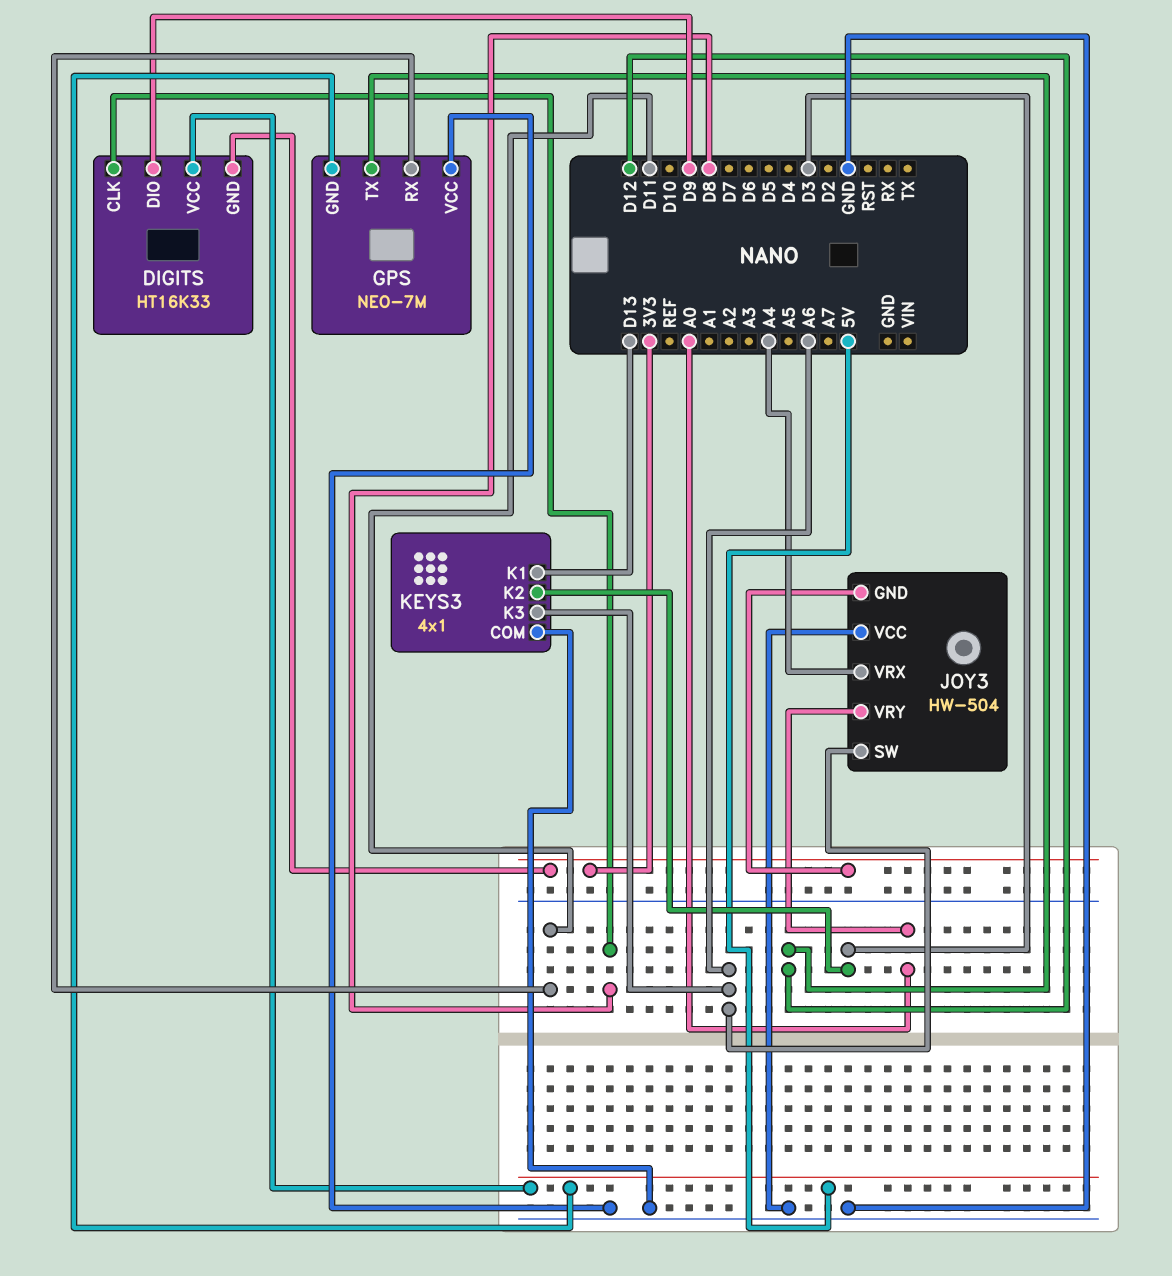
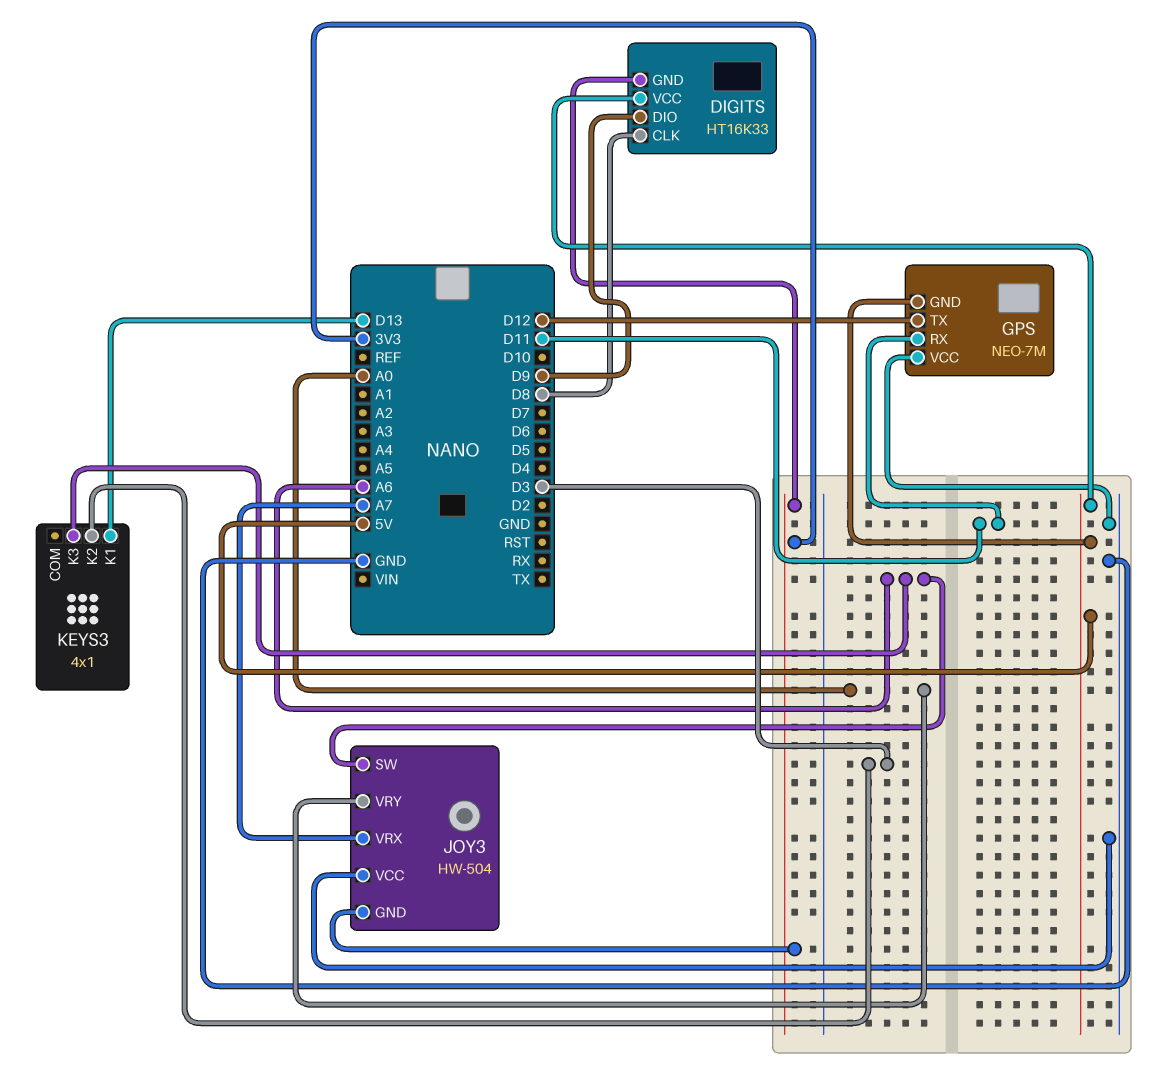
JOY3 pin VRX: A4 -> A7
KEYS3 pin COM: GND -> none

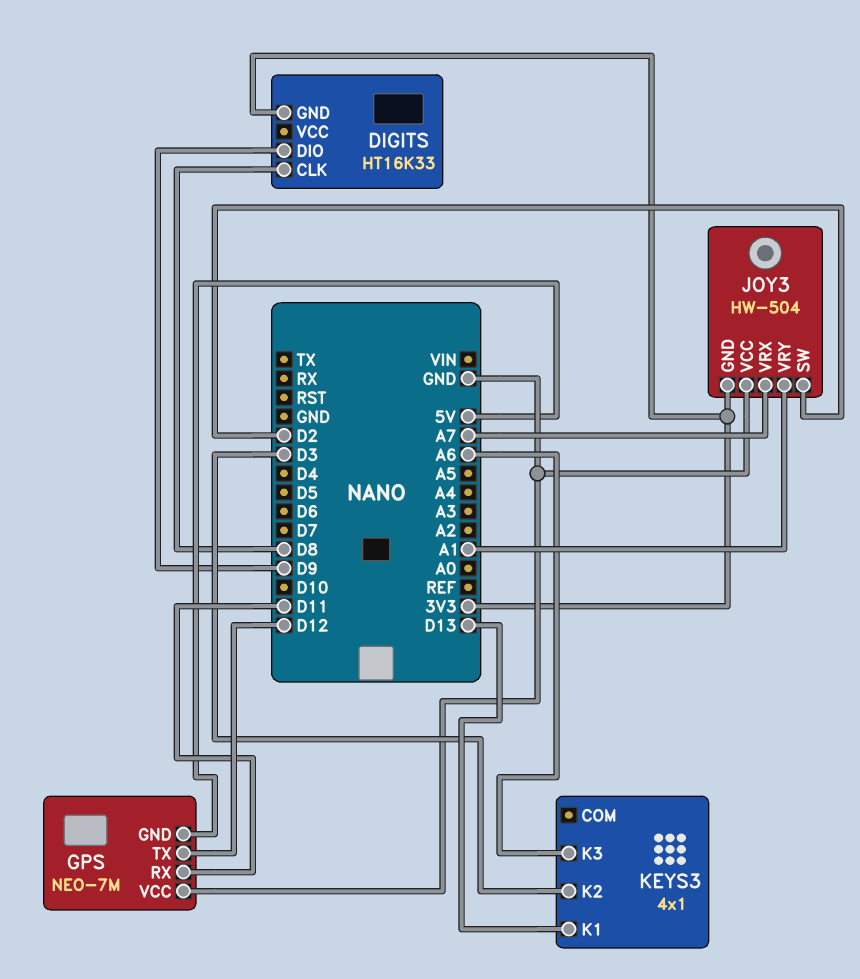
DIGITS pin VCC: 5V -> none
JOY3 pin SW: A6 -> D2
JOY3 pin VRY: A0 -> A1

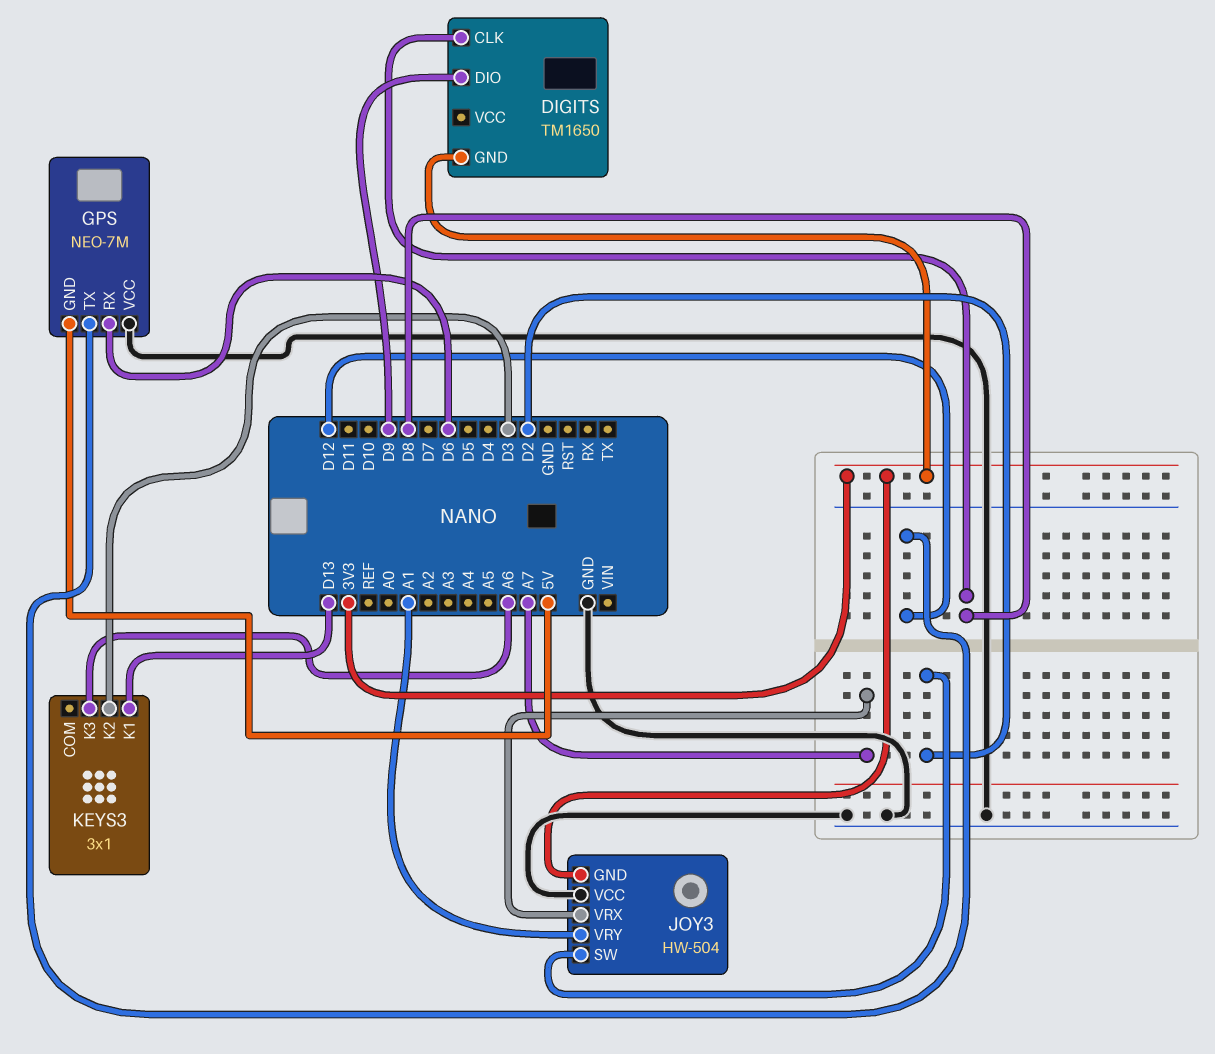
DIGITS: HT16K33 -> TM1650
GPS pin RX: D11 -> D6
KEYS3: 4x1 -> 3x1

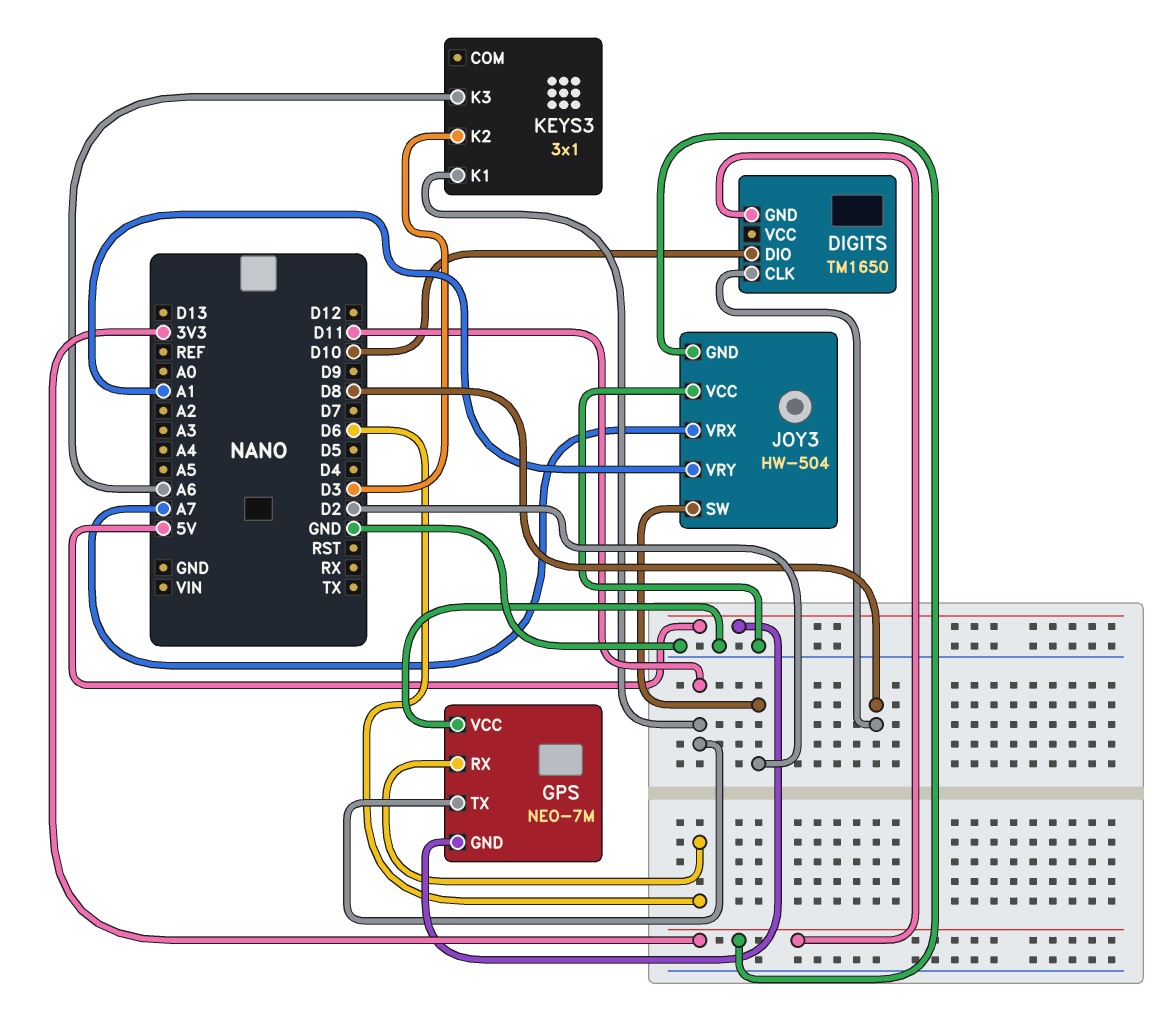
DIGITS pin DIO: D9 -> D10
GPS pin TX: D12 -> D11
KEYS3 pin K1: D13 -> D11

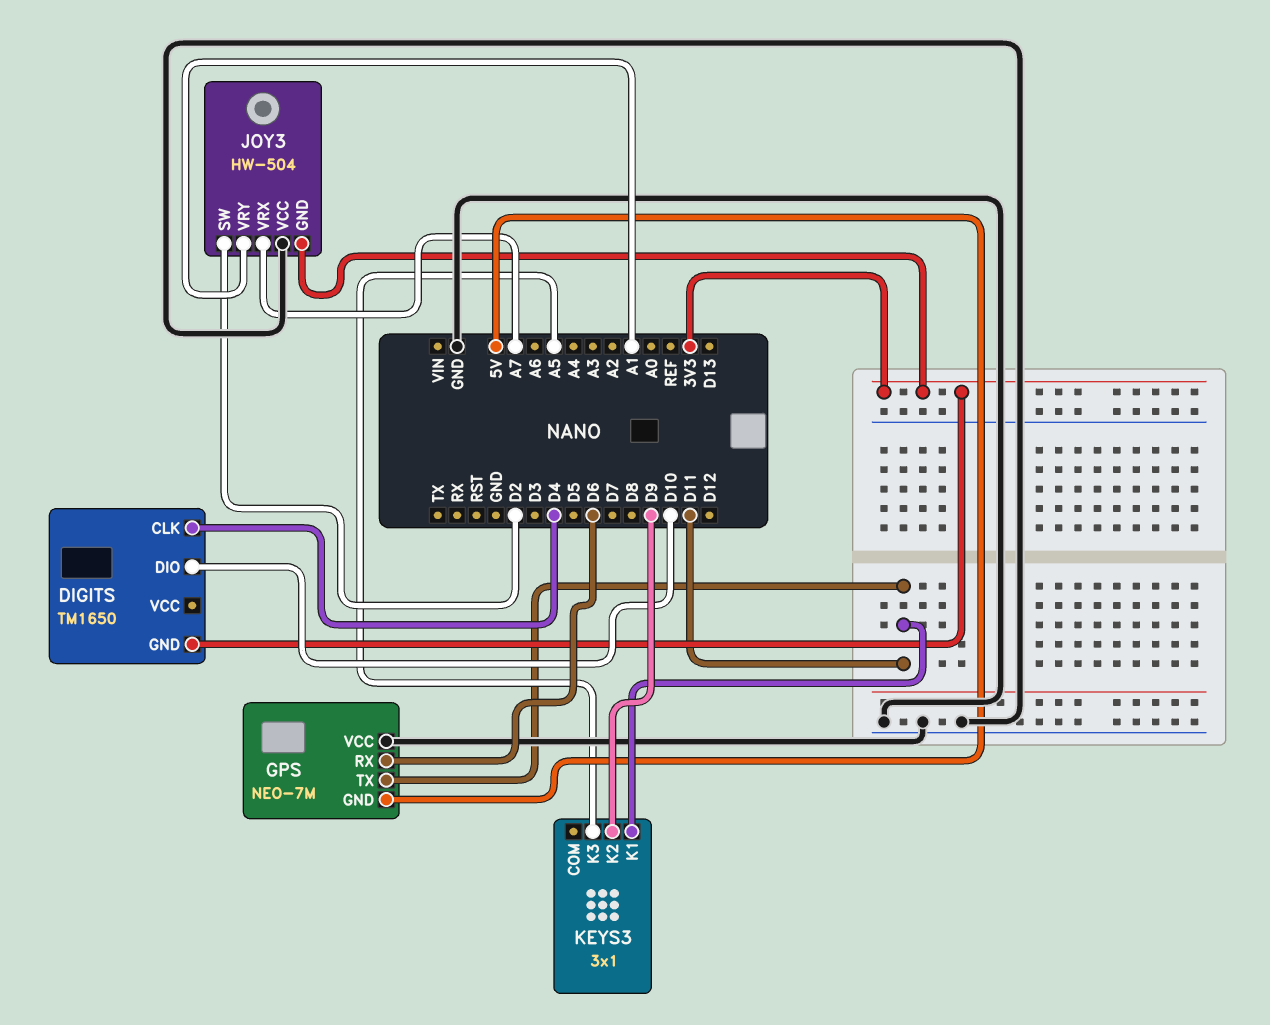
DIGITS pin CLK: D8 -> D4
KEYS3 pin K2: D3 -> D9
KEYS3 pin K3: A6 -> A5

